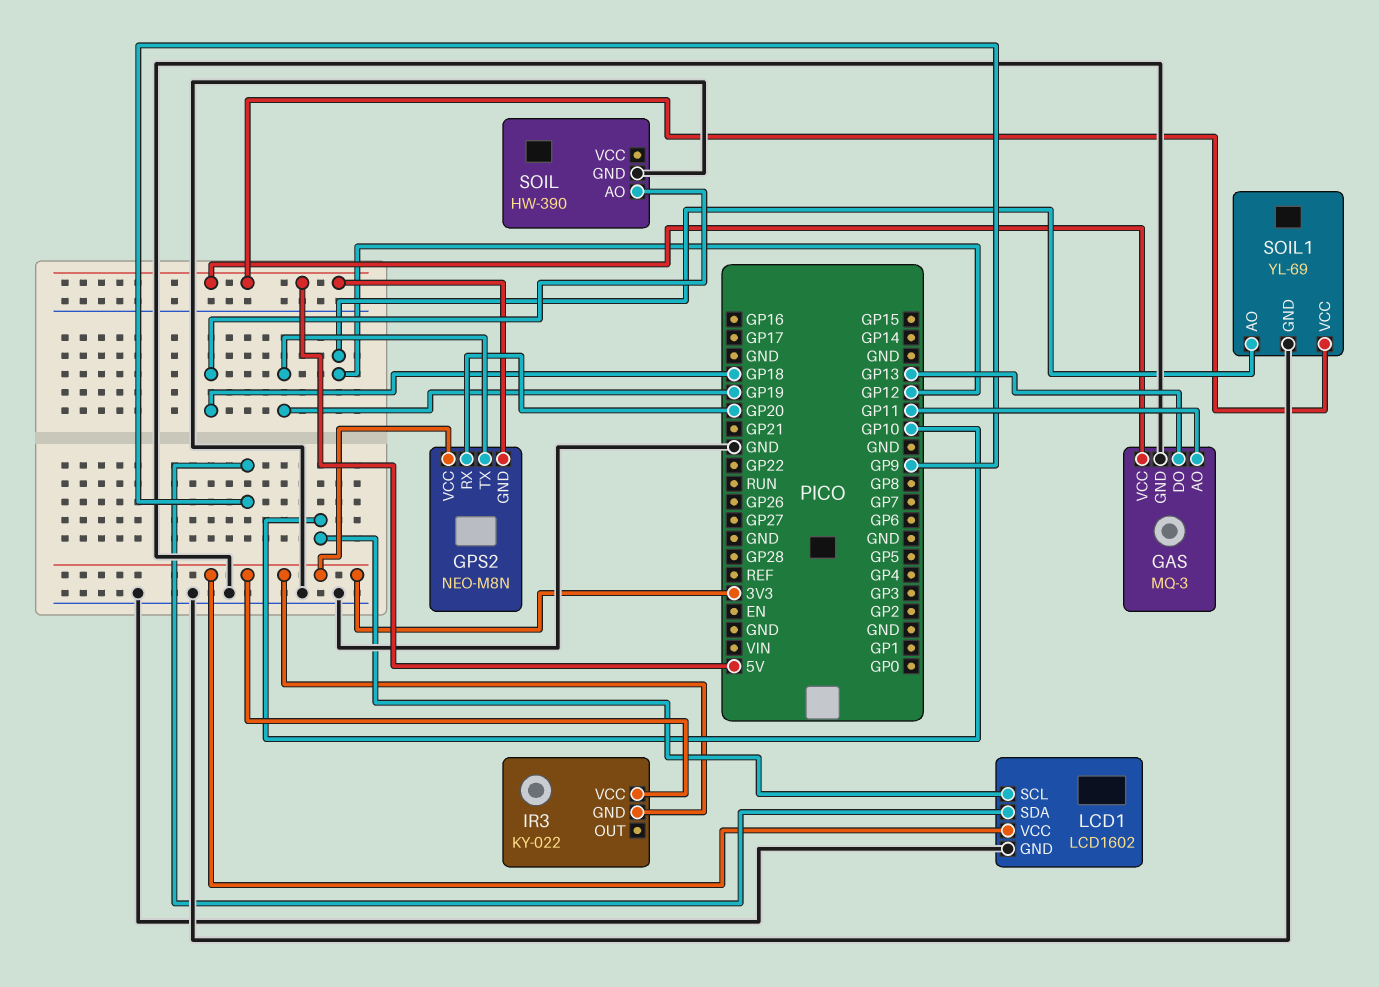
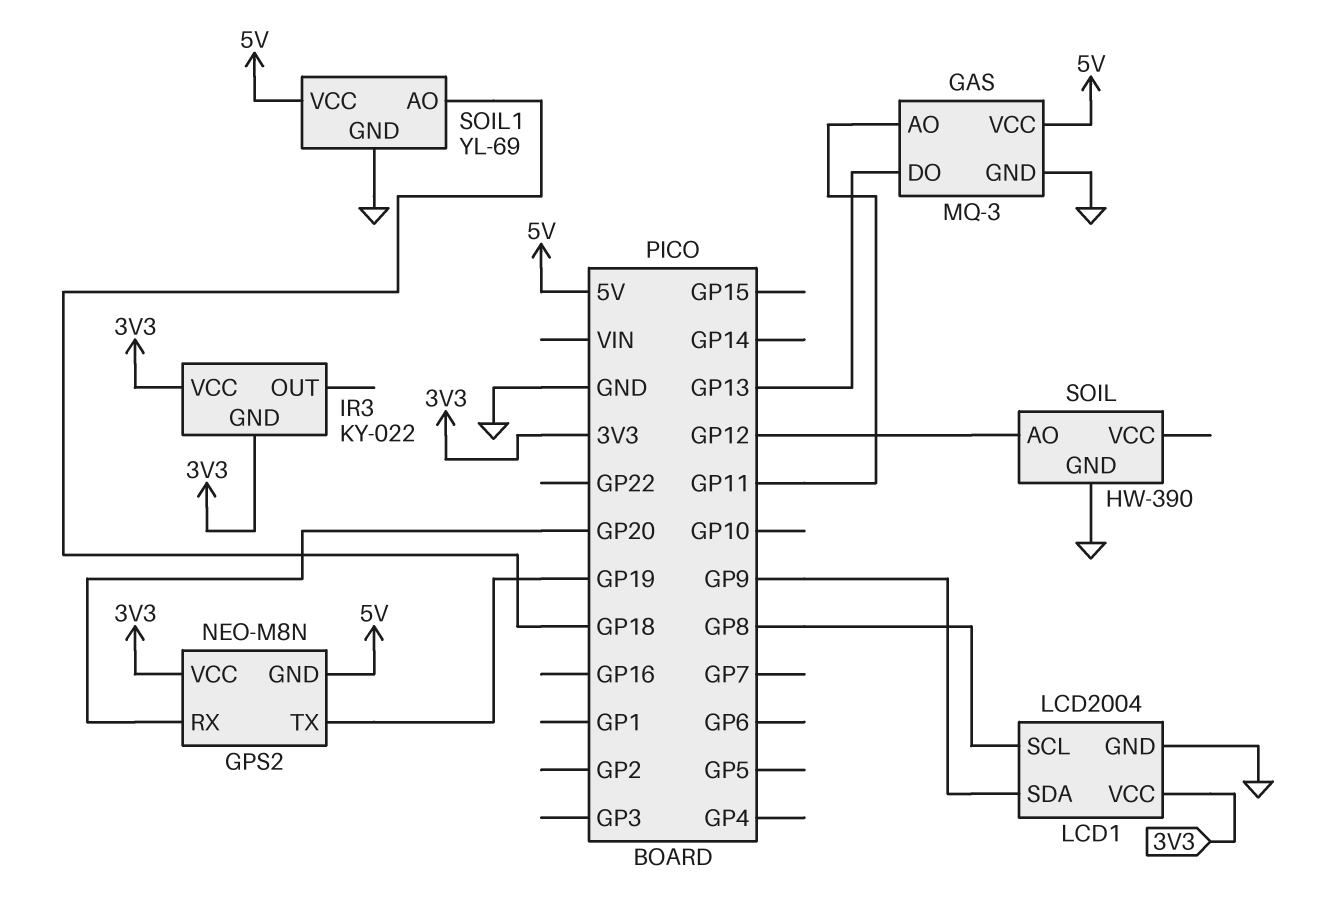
LCD1: LCD1602 -> LCD2004
LCD1 pin SCL: GP10 -> GP8
SOIL pin AO: GP18 -> GP12
SOIL1 pin AO: GP12 -> GP18

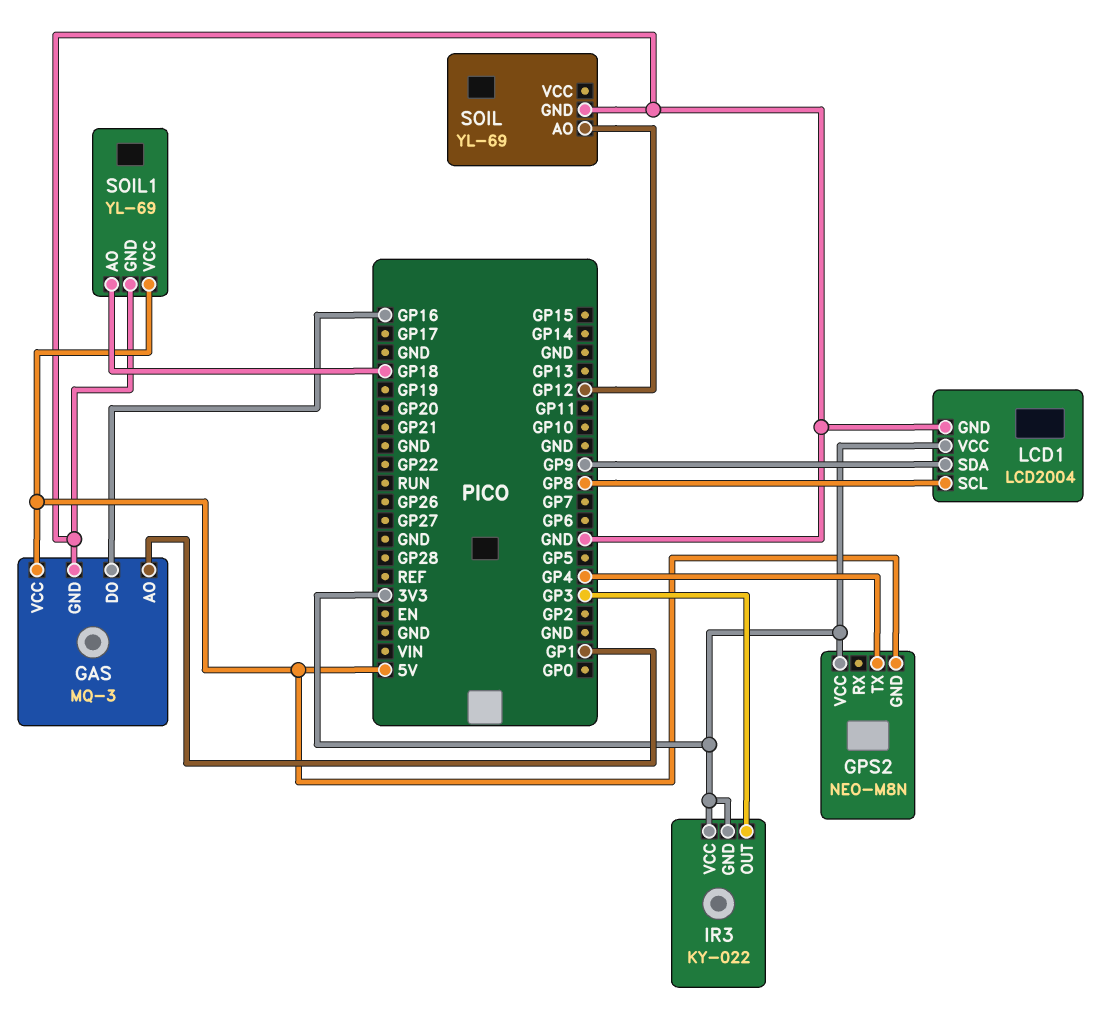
GAS pin AO: GP11 -> GP1
GAS pin DO: GP13 -> GP16
GPS2 pin RX: GP20 -> none
GPS2 pin TX: GP19 -> GP4
IR3 pin OUT: none -> GP3
SOIL: HW-390 -> YL-69

